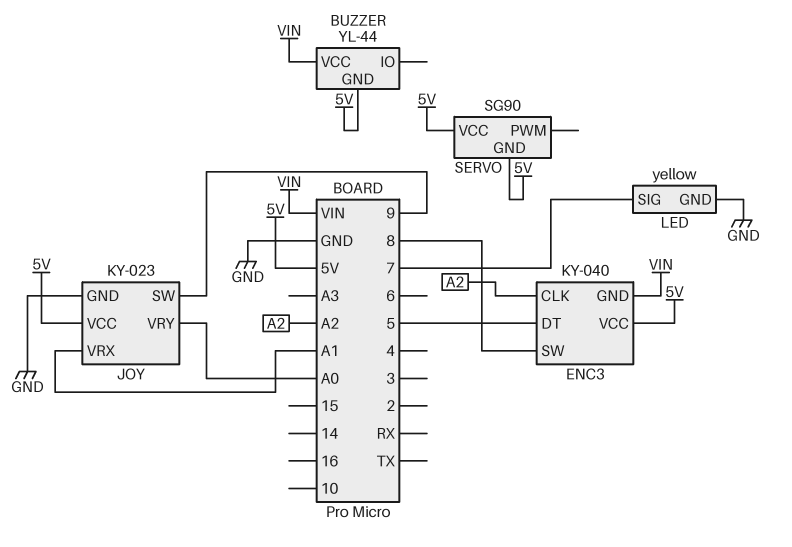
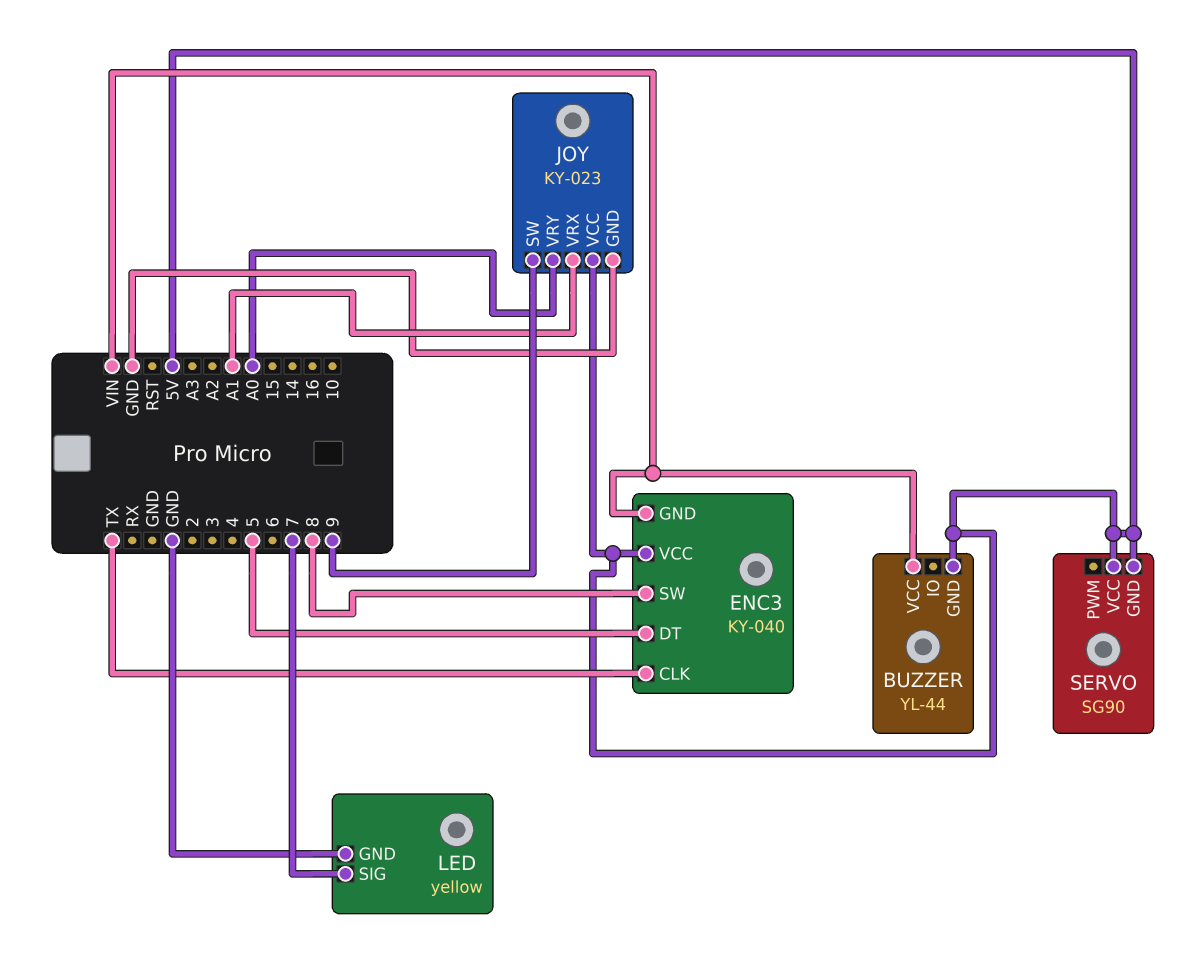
ENC3 pin CLK: A2 -> TX

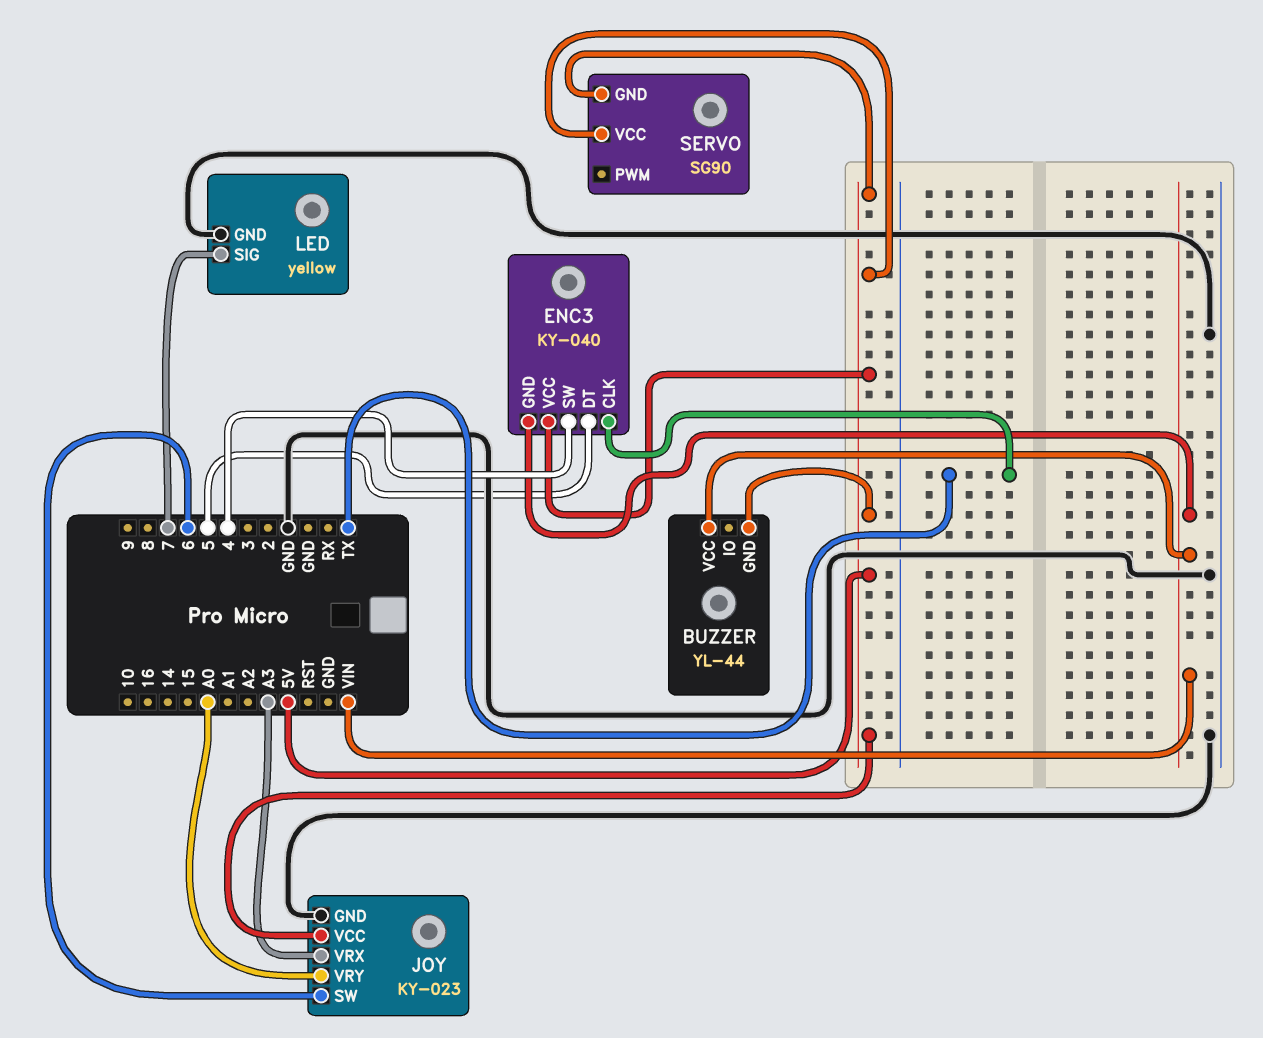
ENC3 pin SW: 8 -> 4
JOY pin SW: 9 -> 6
JOY pin VRX: A1 -> A3

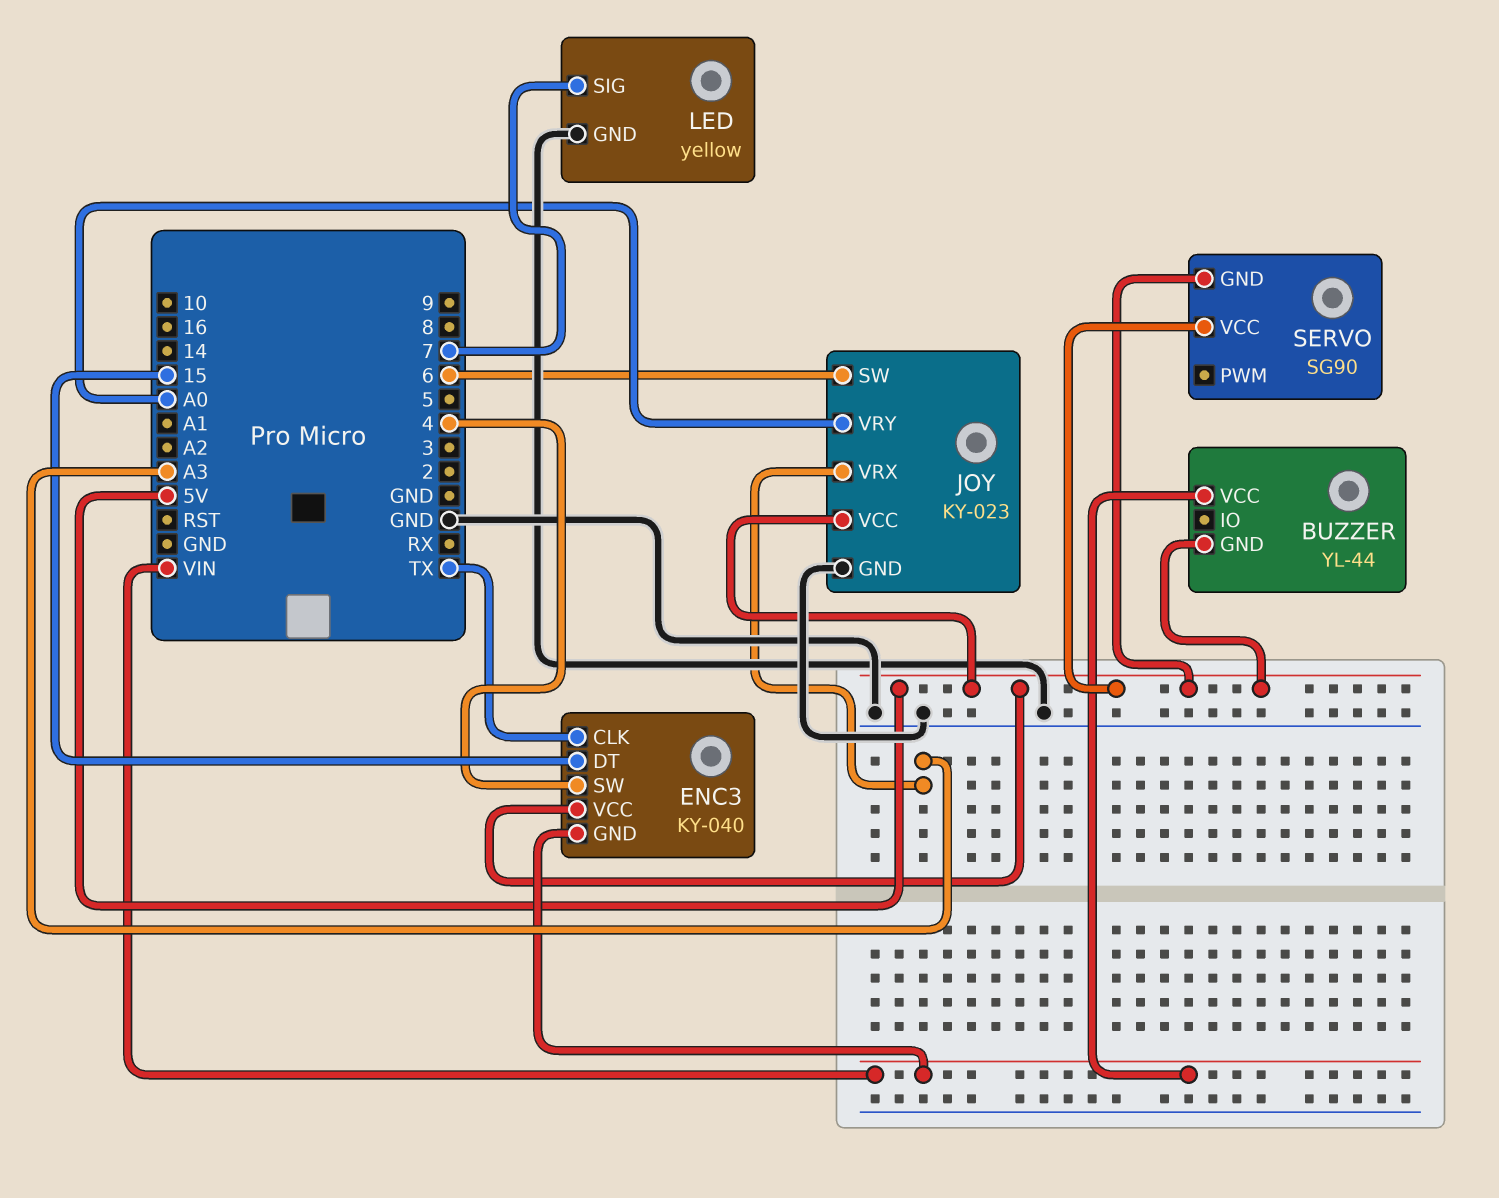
ENC3 pin DT: 5 -> 15

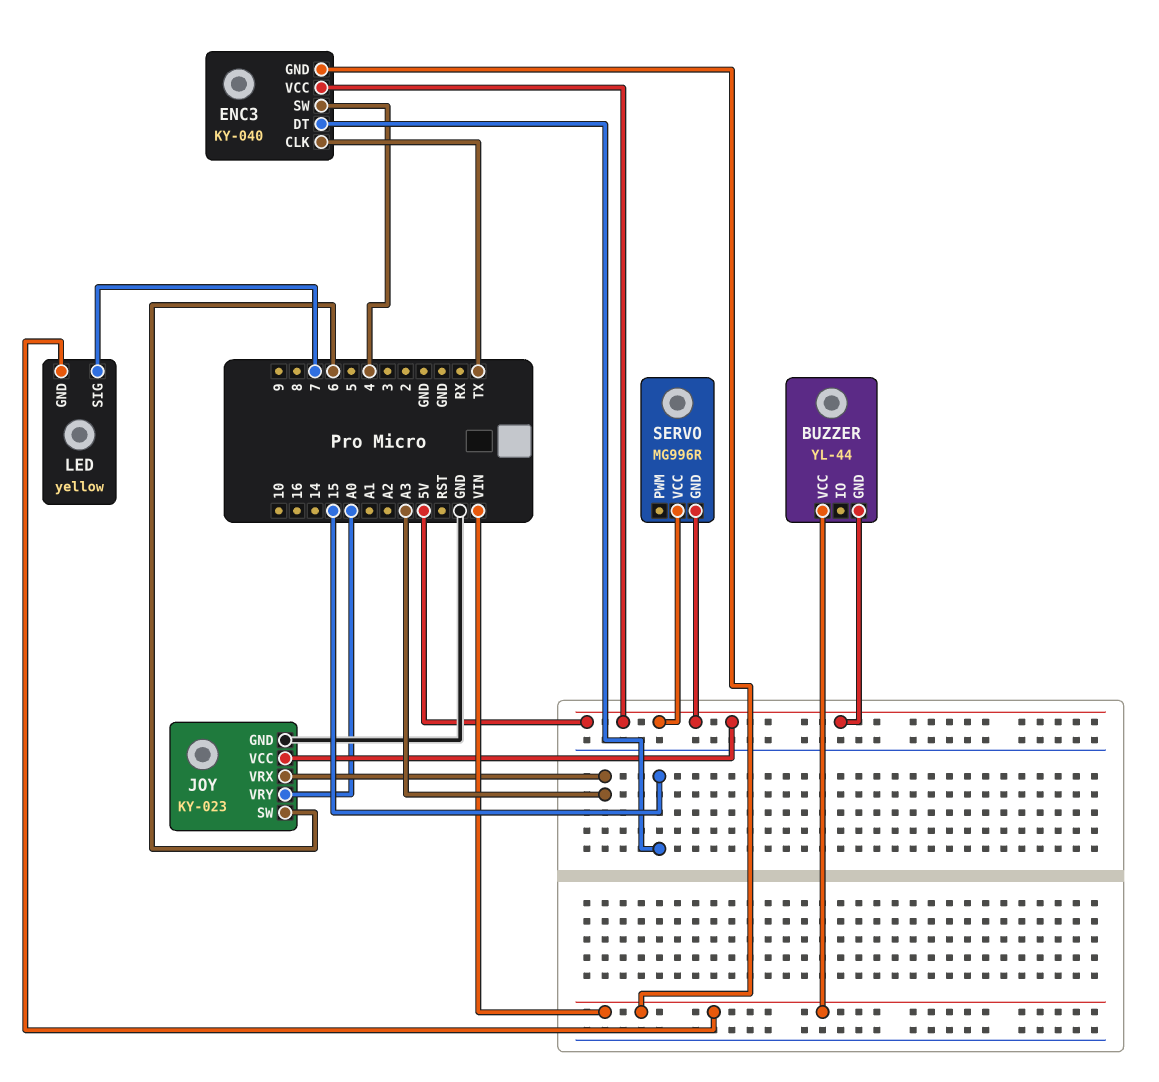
LED pin GND: GND -> VIN
SERVO: SG90 -> MG996R

